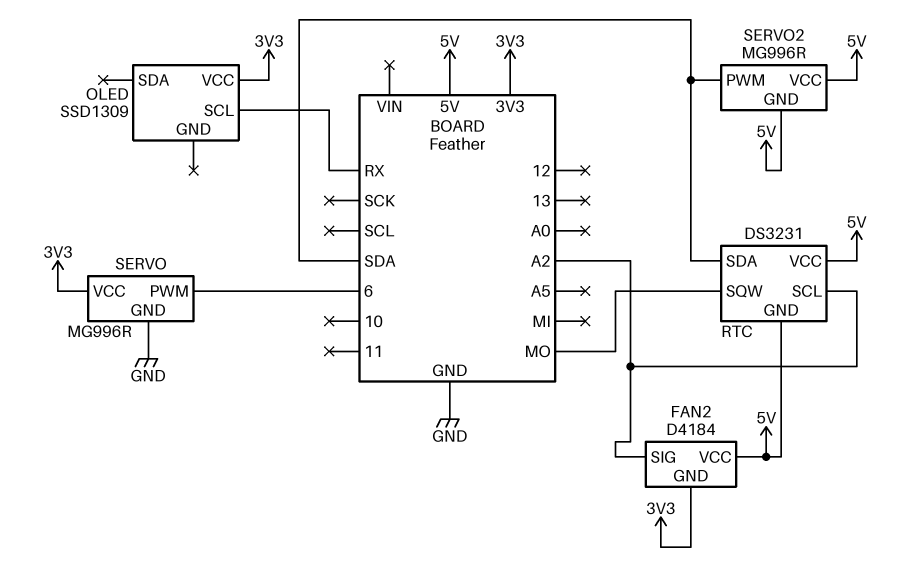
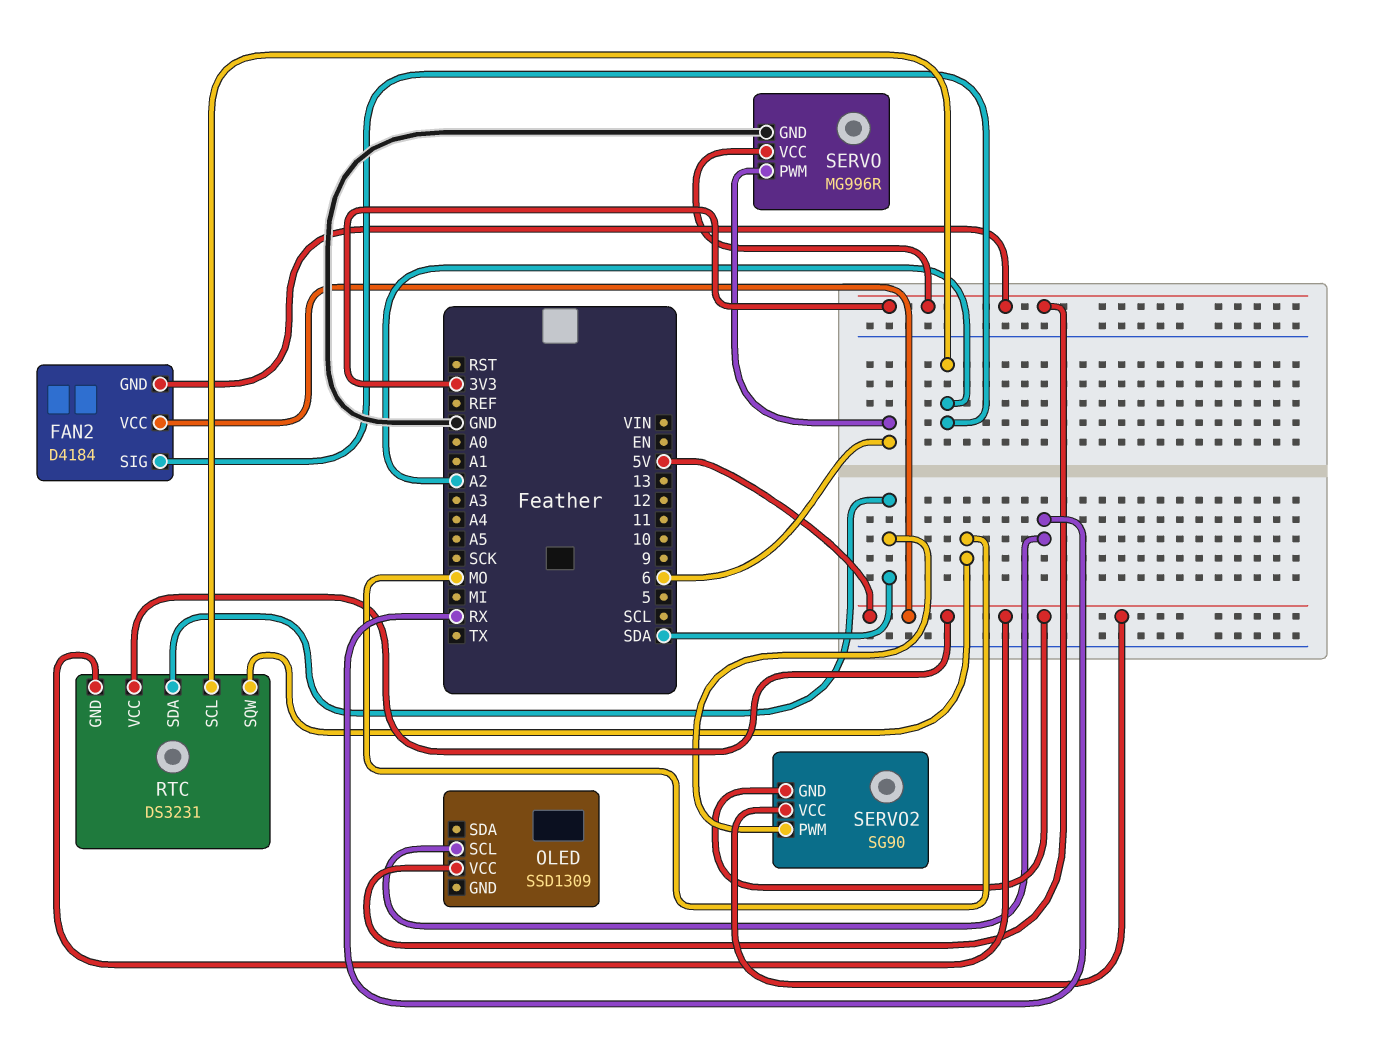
SERVO2: MG996R -> SG90

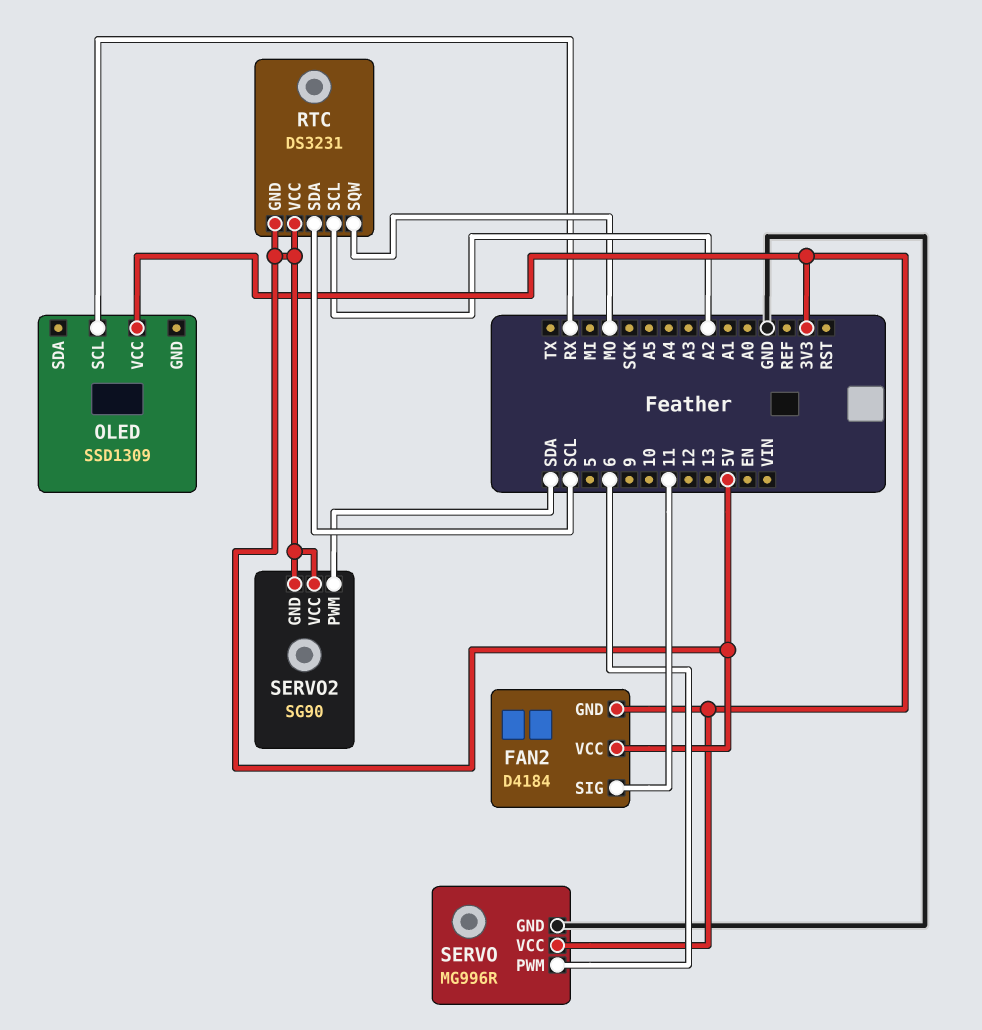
FAN2 pin SIG: A2 -> 11
RTC pin SDA: SDA -> SCL

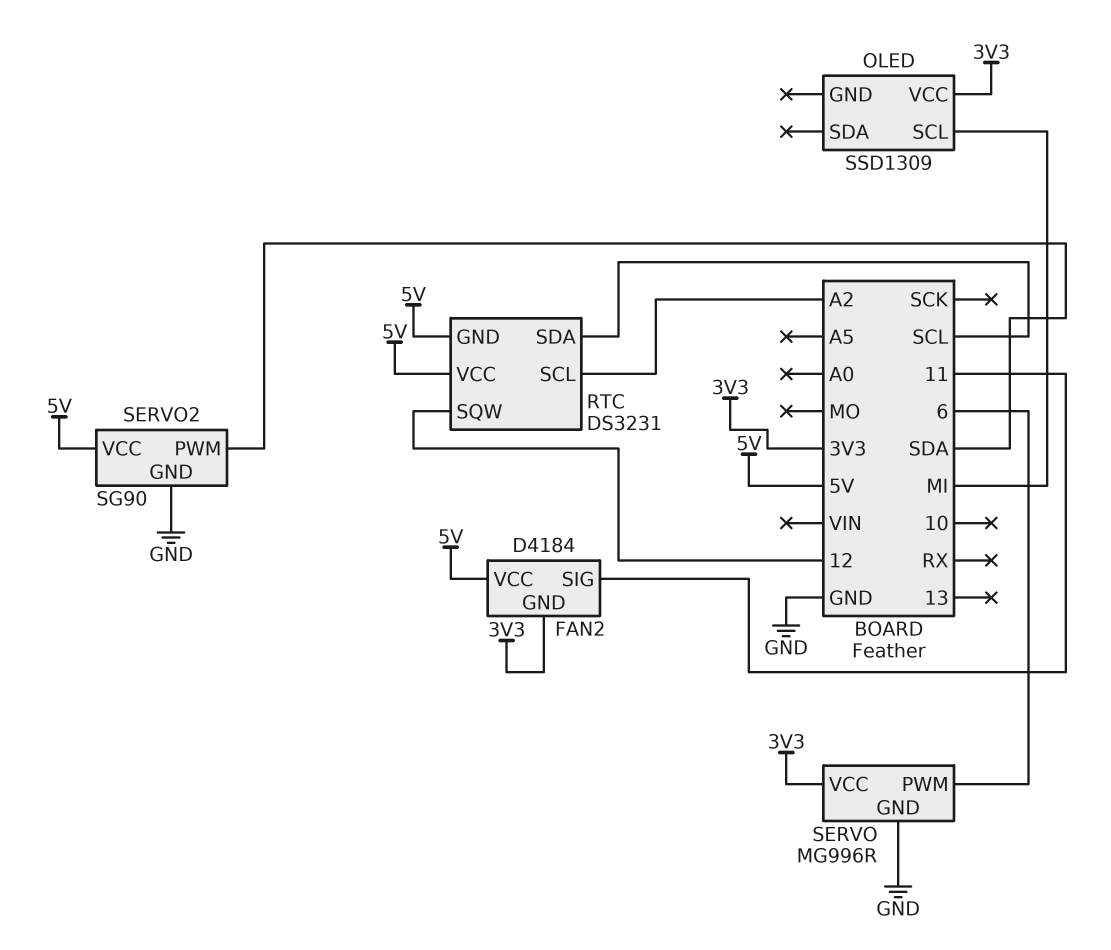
OLED pin SCL: RX -> MI
RTC pin SQW: MO -> 12
SERVO2 pin GND: 5V -> GND

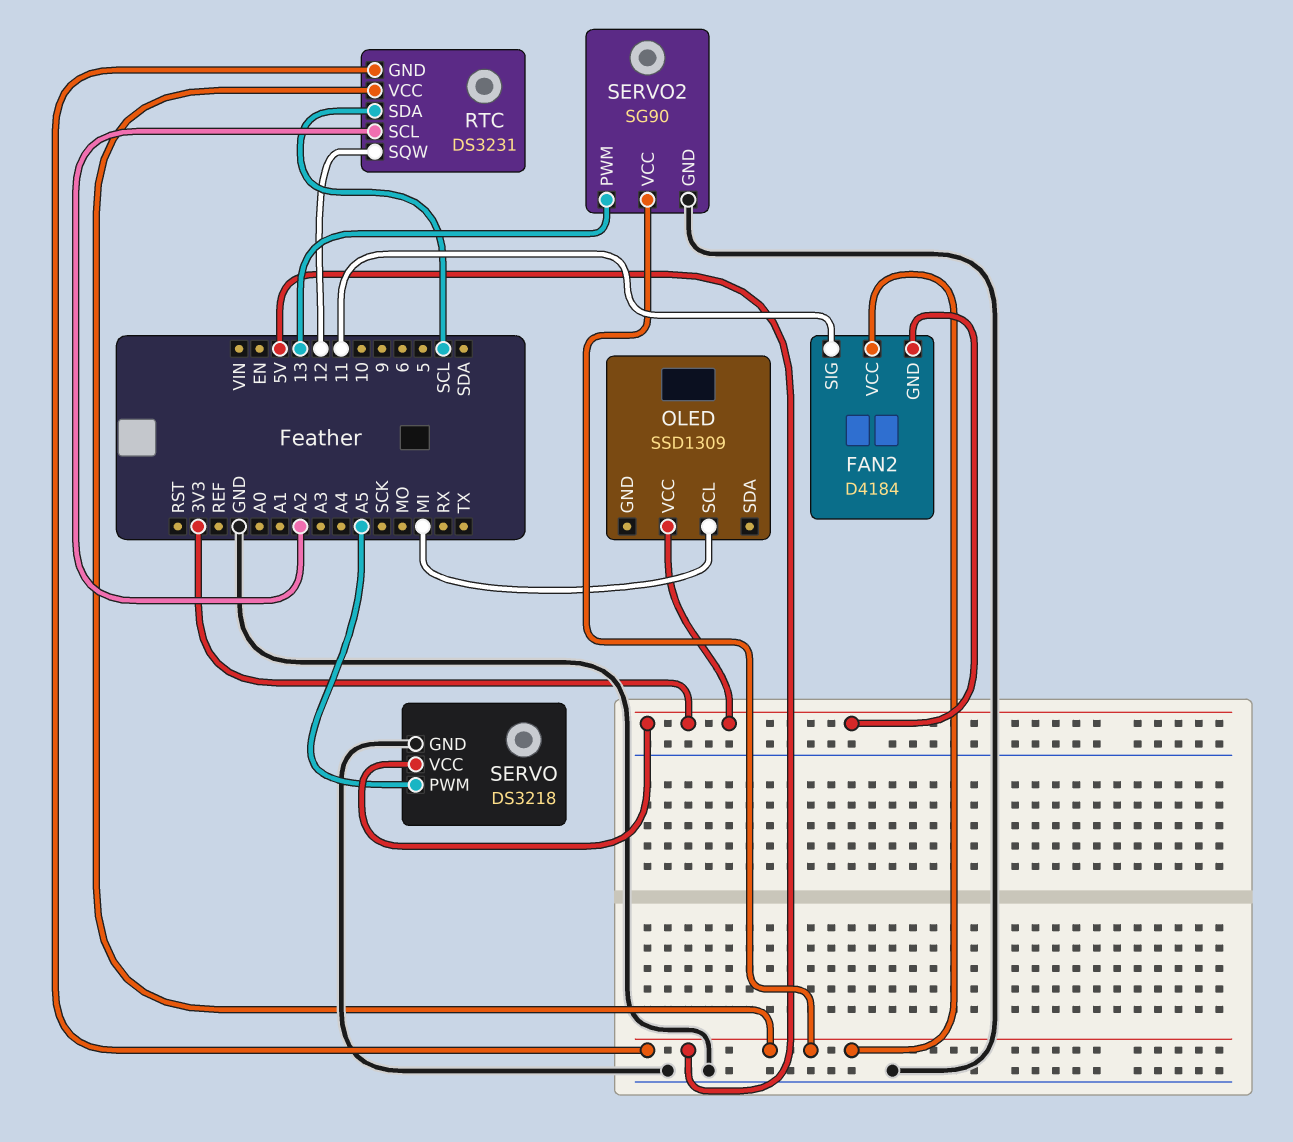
SERVO: MG996R -> DS3218
SERVO pin PWM: 6 -> A5
SERVO2 pin PWM: SDA -> 13

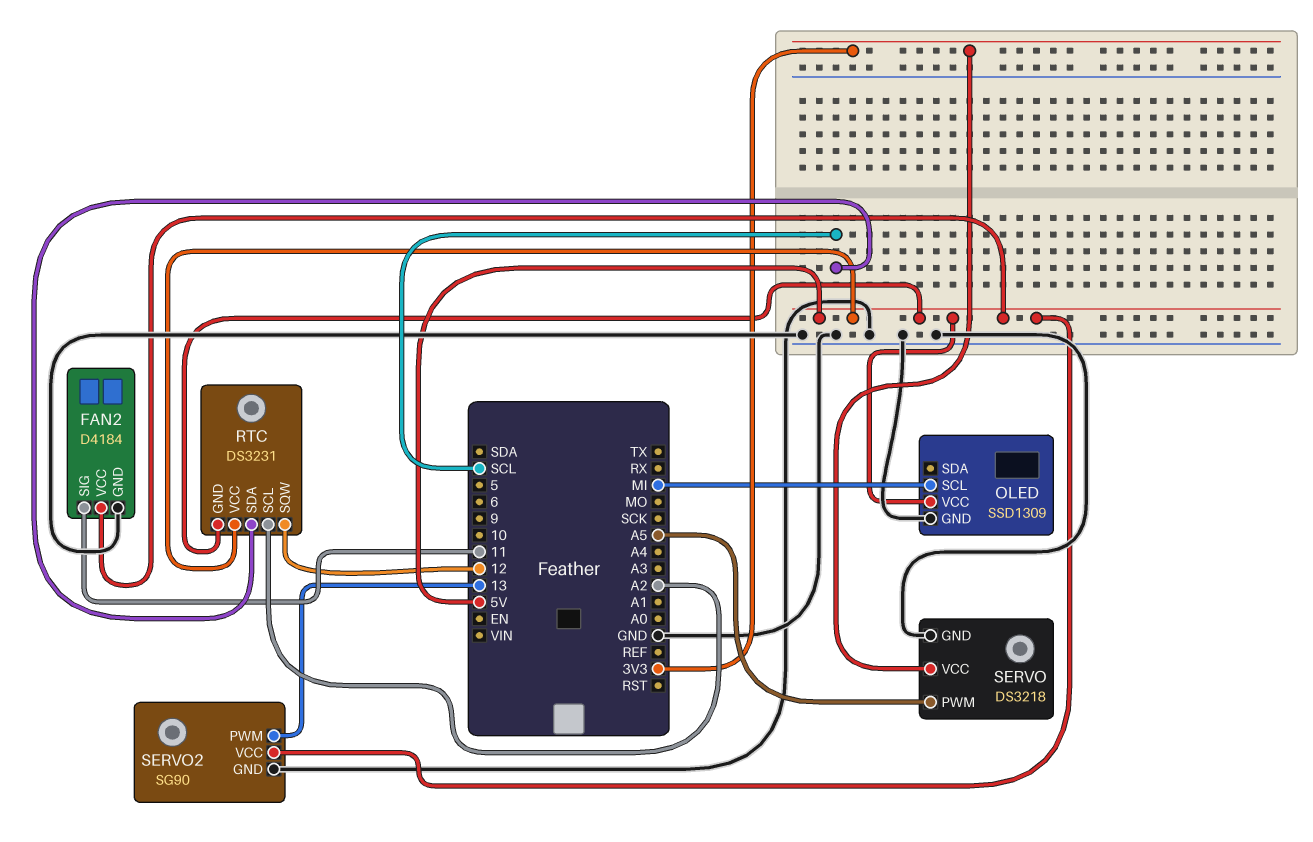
FAN2 pin GND: 3V3 -> GND
OLED pin GND: none -> GND
OLED pin VCC: 3V3 -> 5V

